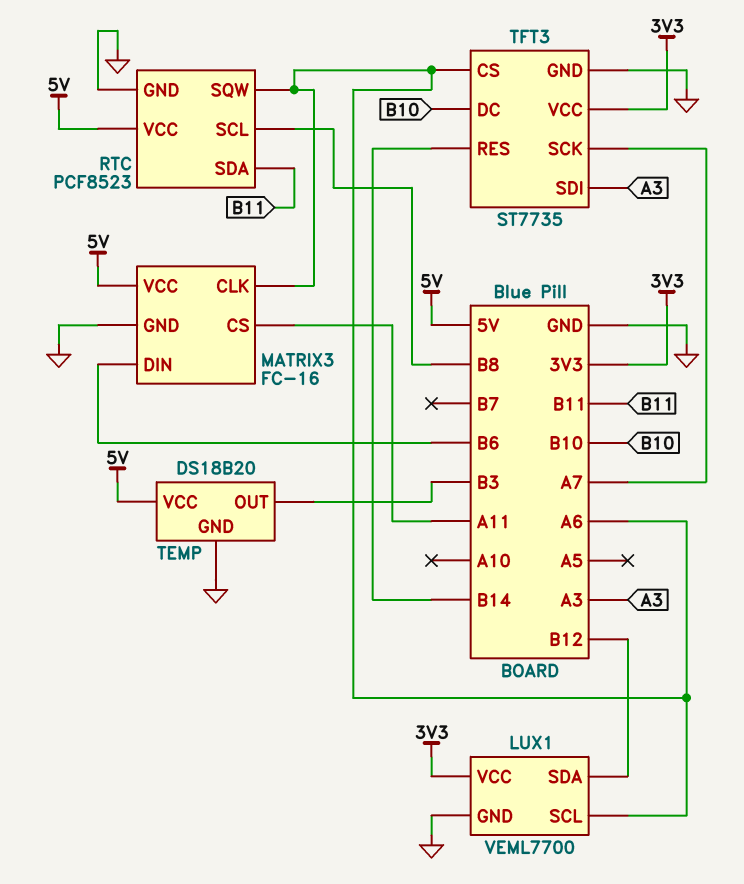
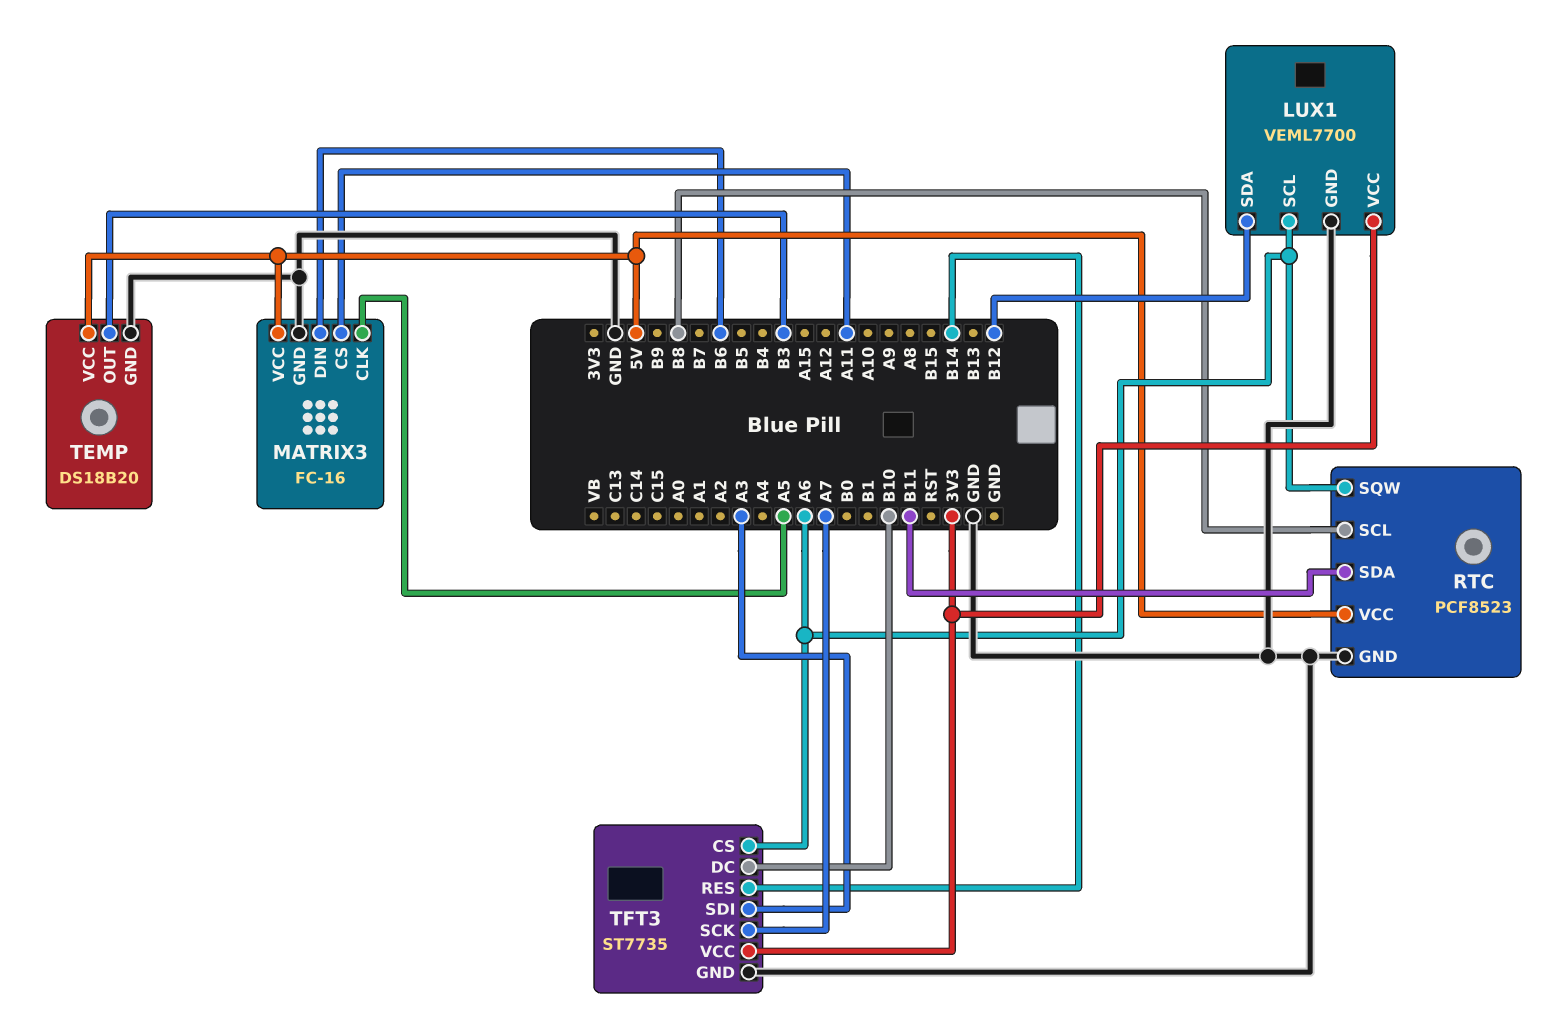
MATRIX3 pin CLK: A6 -> A5

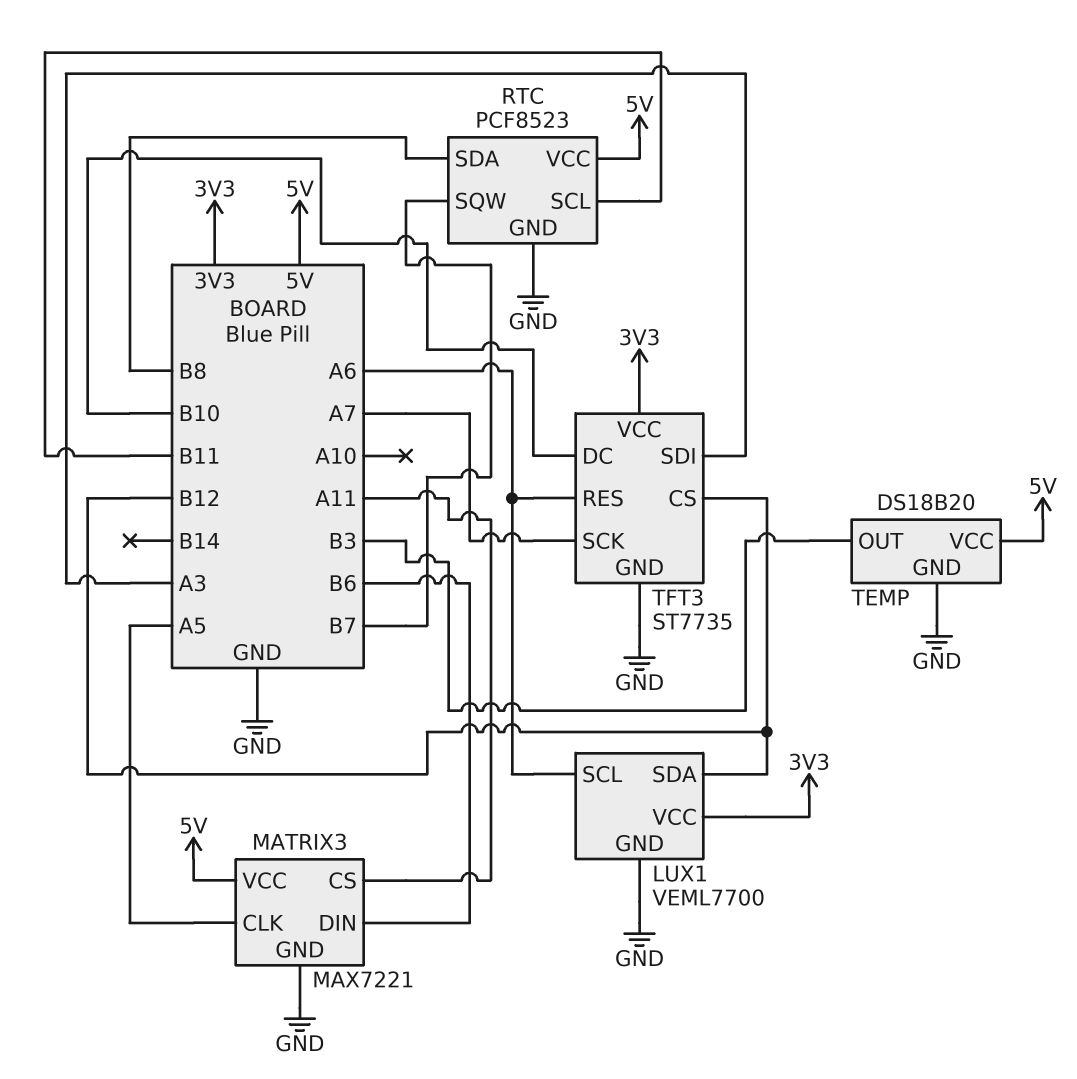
MATRIX3: FC-16 -> MAX7221
RTC pin SCL: B8 -> B11
RTC pin SDA: B11 -> B8
RTC pin SQW: A6 -> B7
TFT3 pin CS: A6 -> B12
TFT3 pin RES: B14 -> A6

